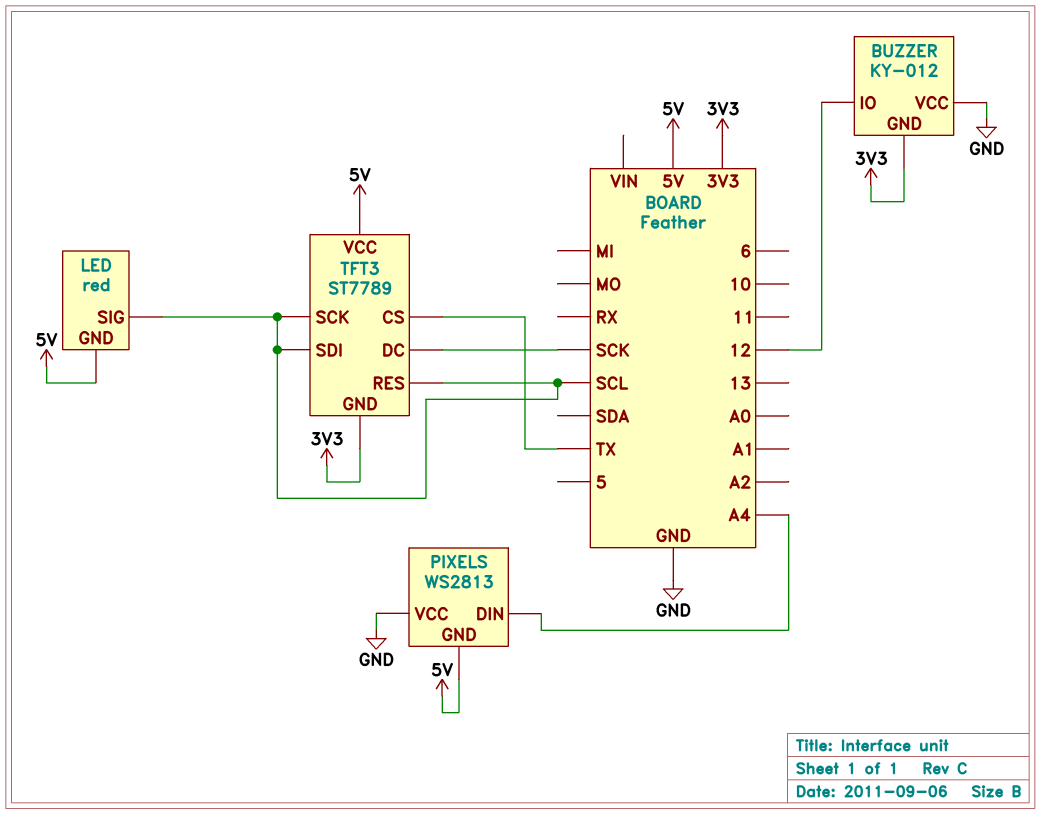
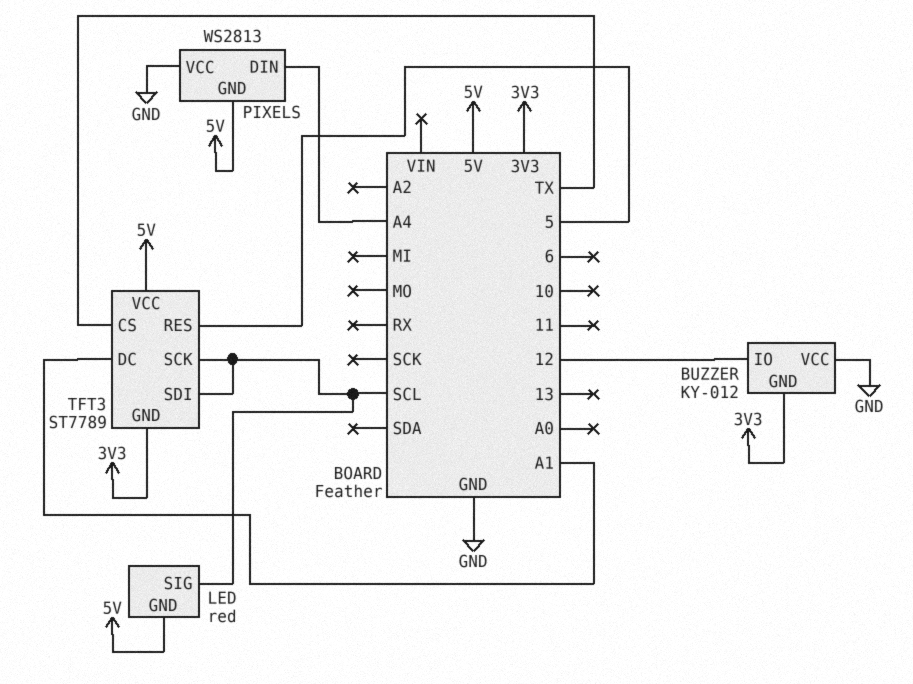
TFT3 pin DC: SCK -> A1
TFT3 pin RES: SCL -> 5

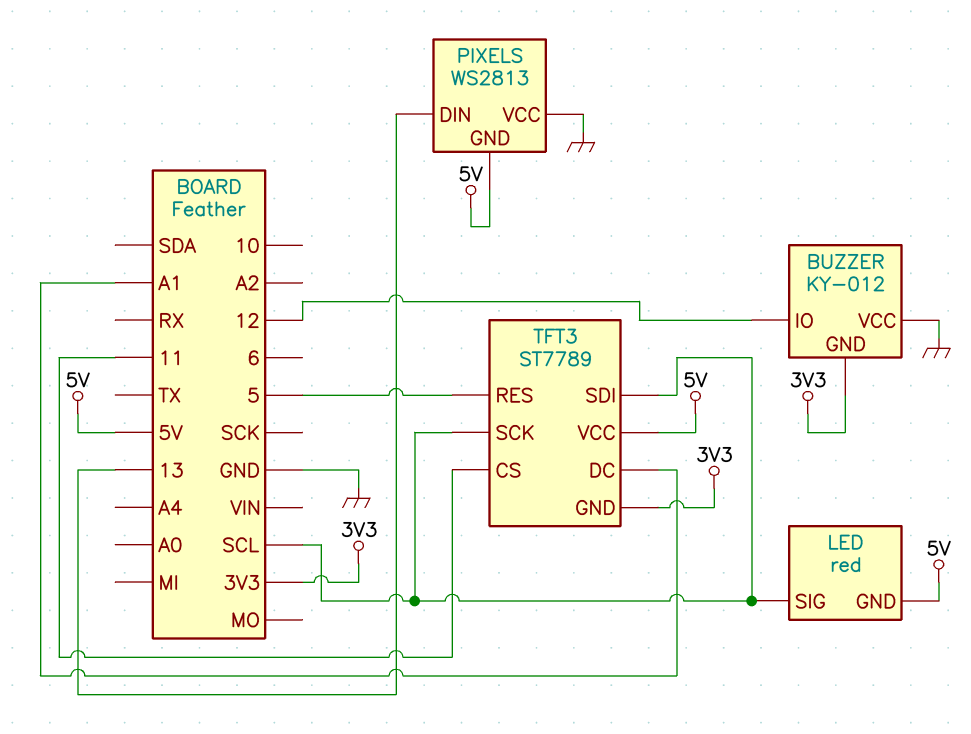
PIXELS pin DIN: A4 -> 13
TFT3 pin CS: TX -> 11

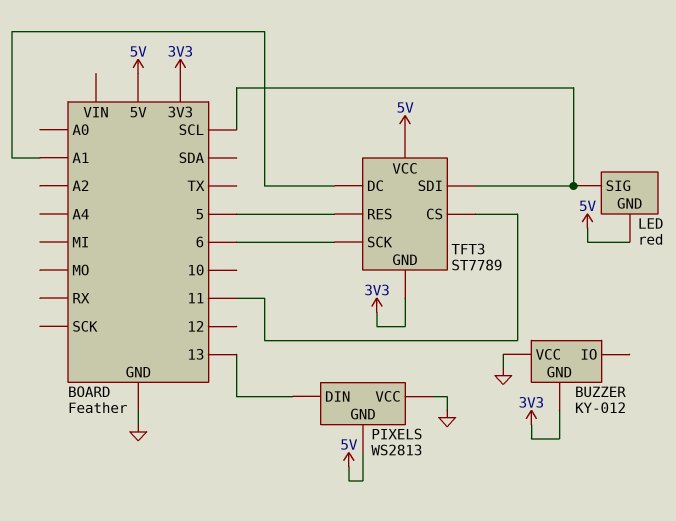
BUZZER pin IO: 12 -> none
TFT3 pin SCK: SCL -> 6

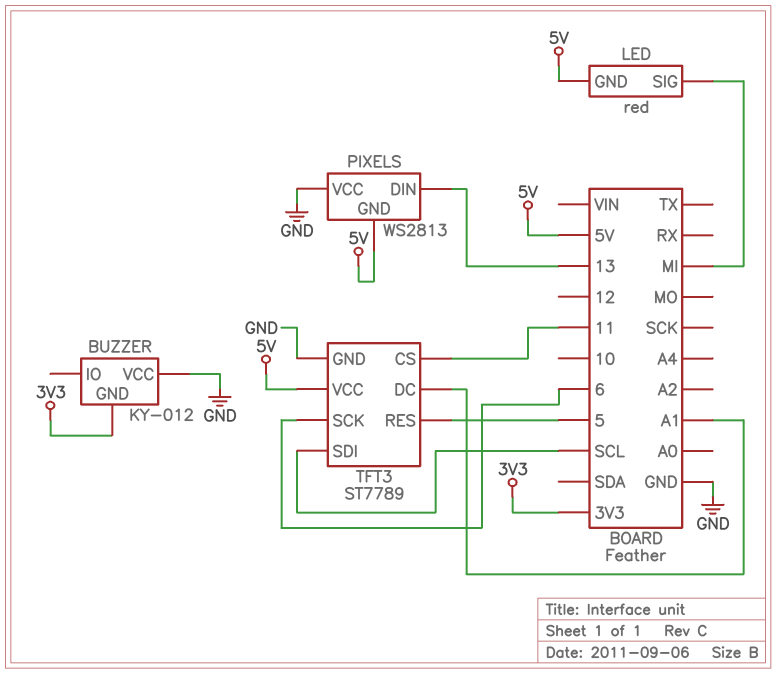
LED pin SIG: SCL -> MI
TFT3 pin GND: 3V3 -> GND

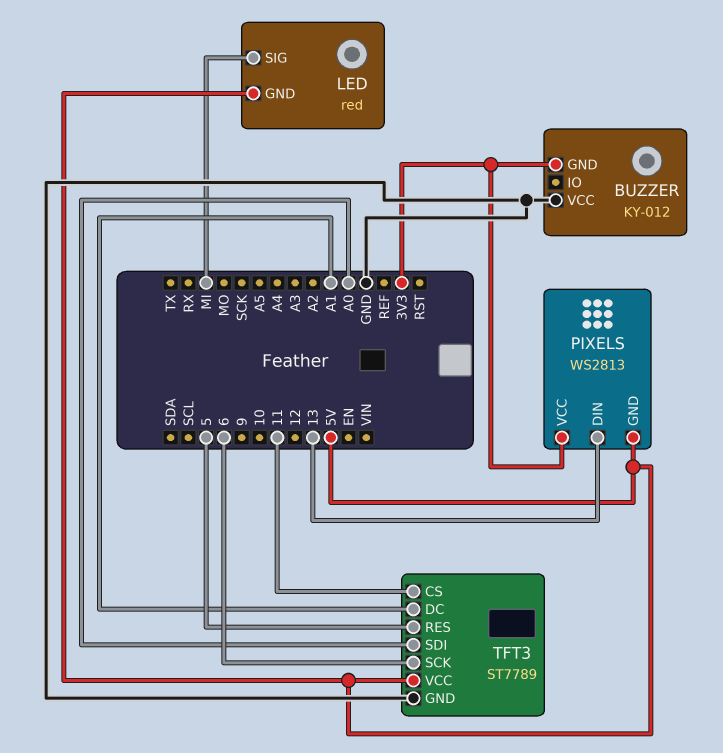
PIXELS pin VCC: GND -> 3V3
TFT3 pin SDI: SCL -> A0

